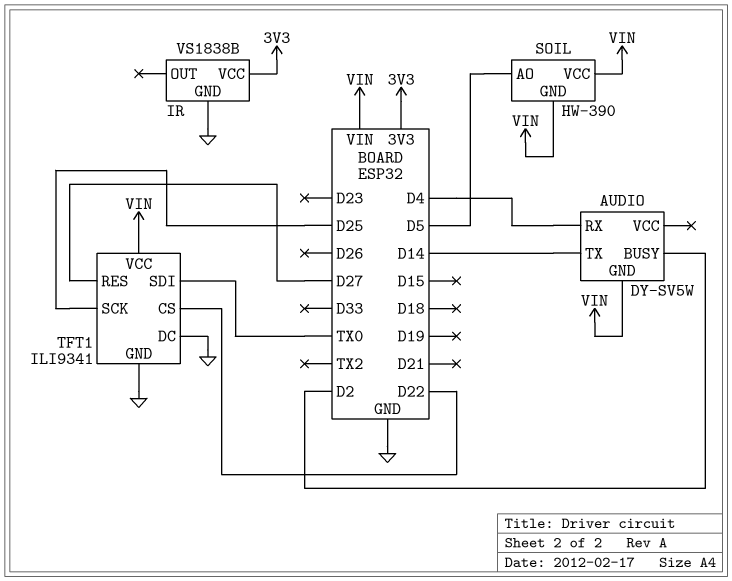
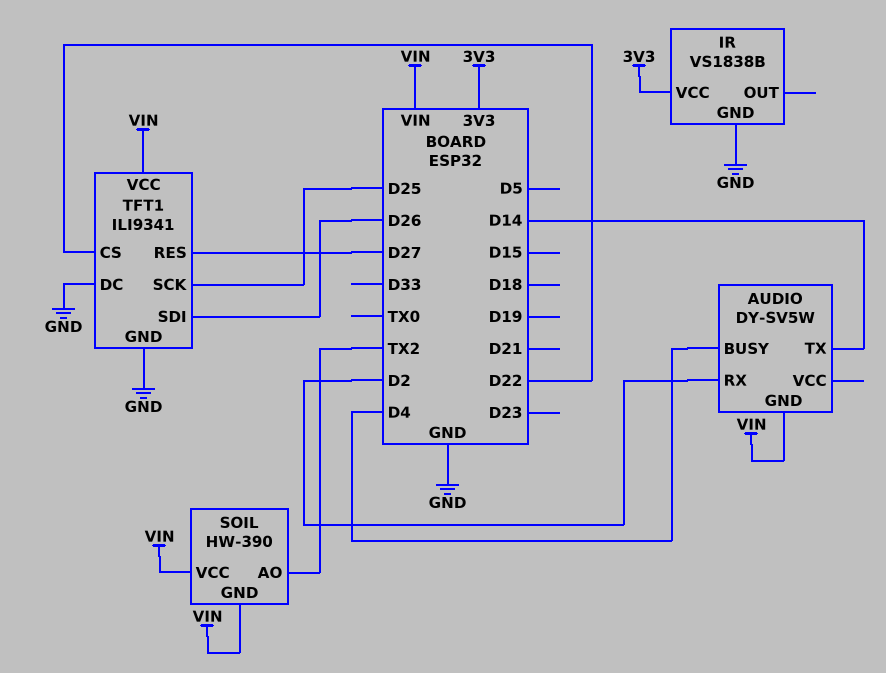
AUDIO pin BUSY: D2 -> D4
AUDIO pin RX: D4 -> D2
SOIL pin AO: D5 -> TX2
TFT1 pin SDI: TX0 -> D26

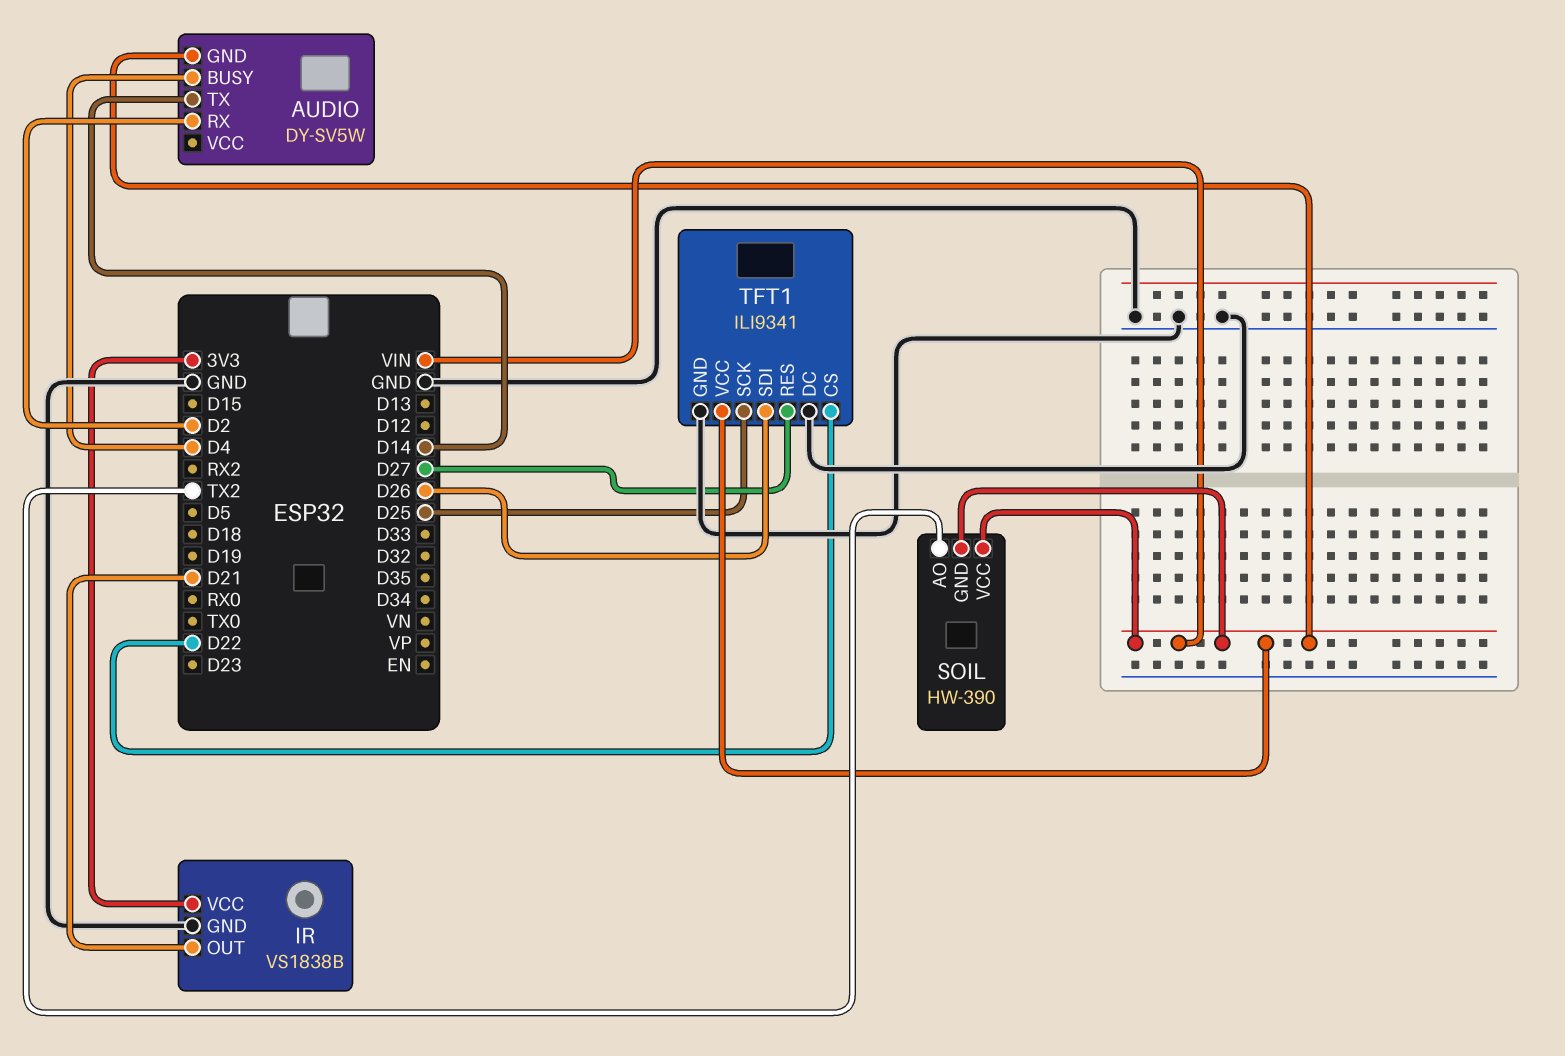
IR pin OUT: none -> D21

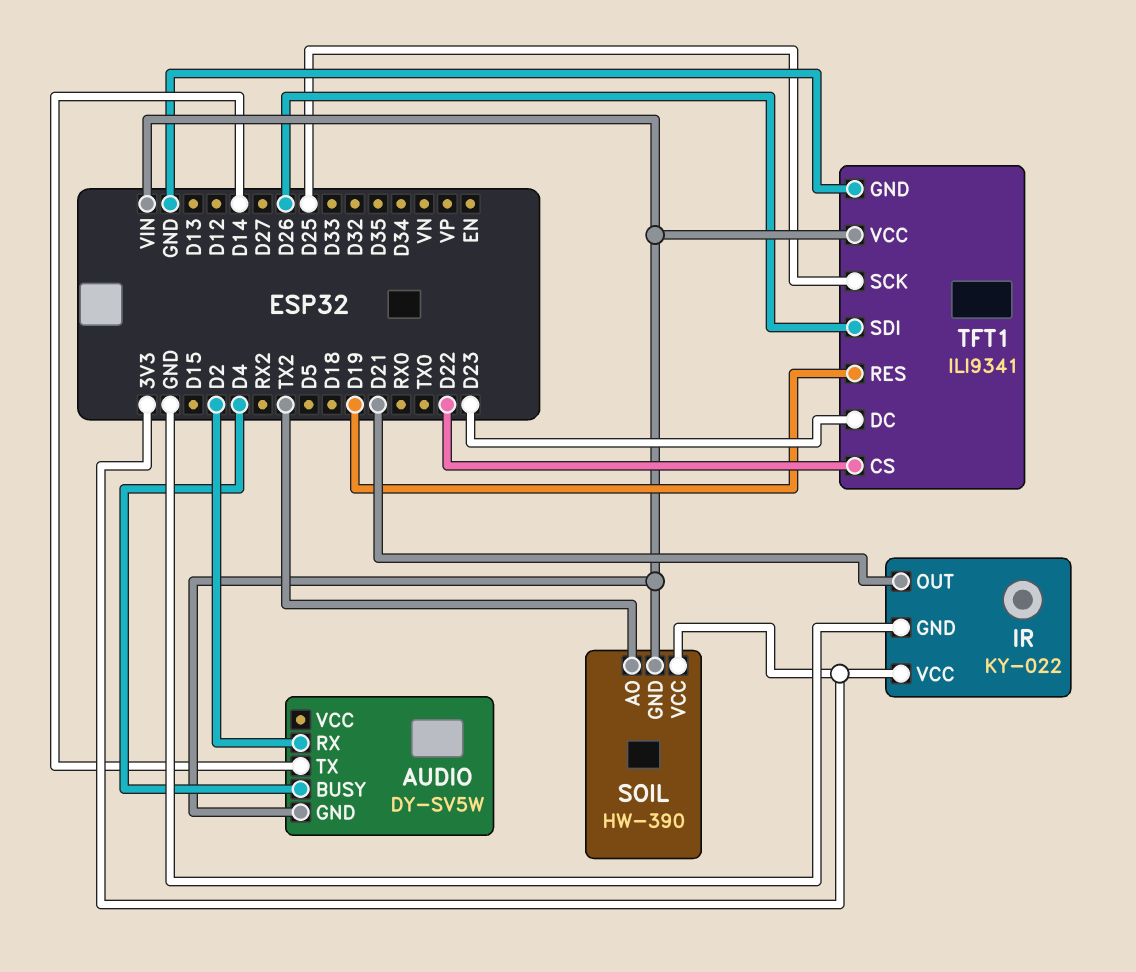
IR: VS1838B -> KY-022
SOIL pin VCC: VIN -> 3V3
TFT1 pin DC: GND -> D23
TFT1 pin RES: D27 -> D19

